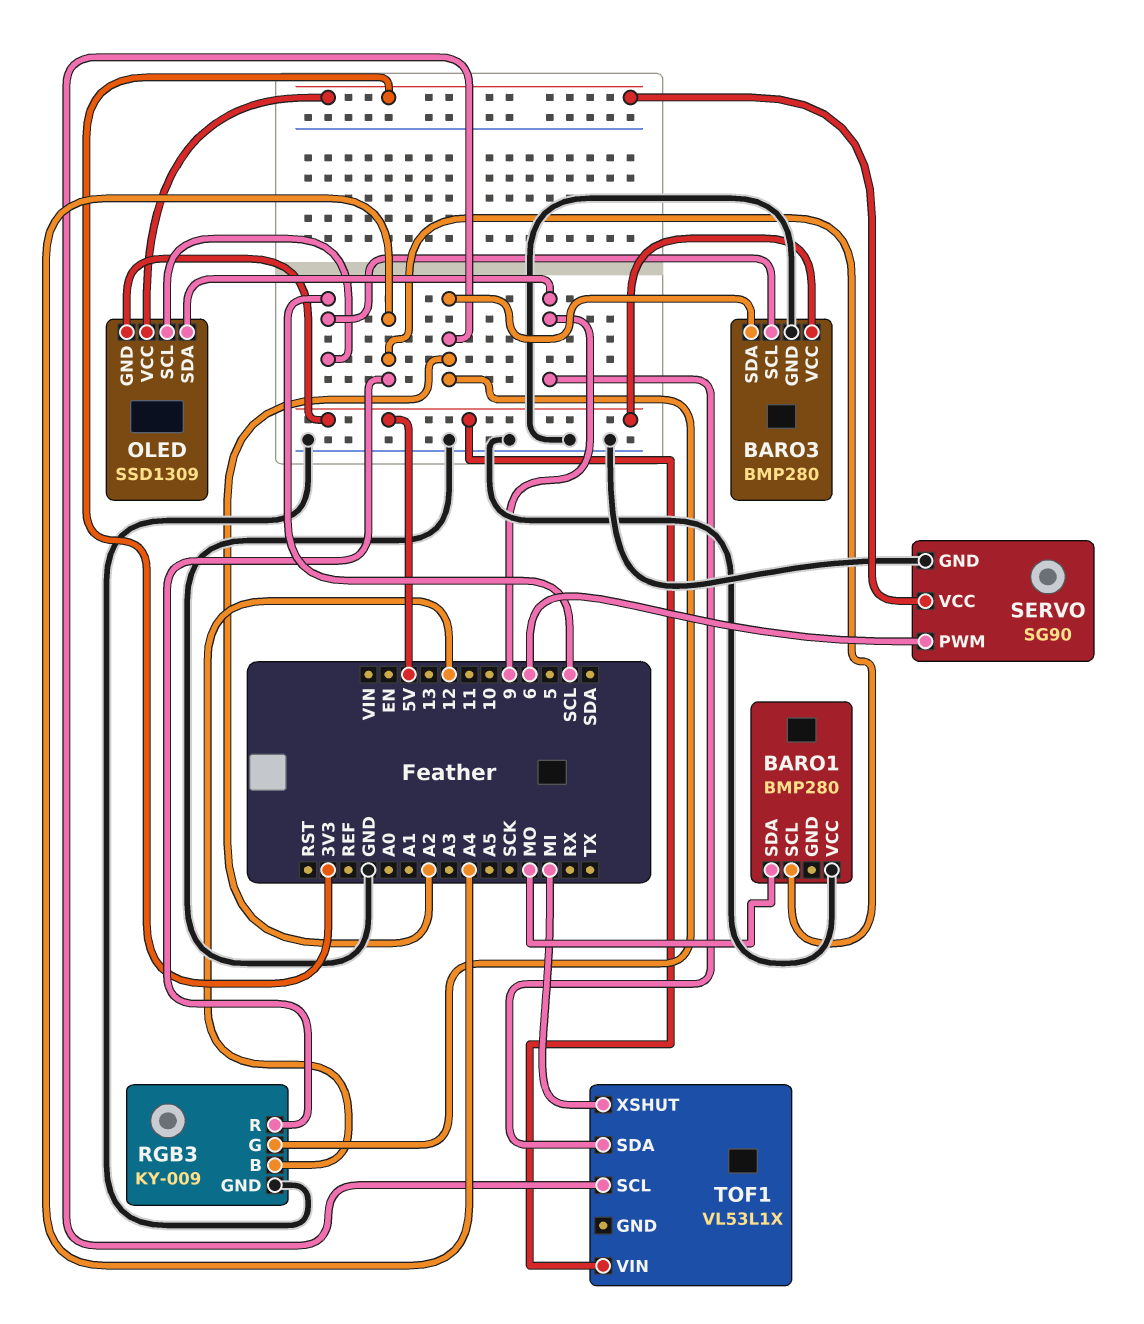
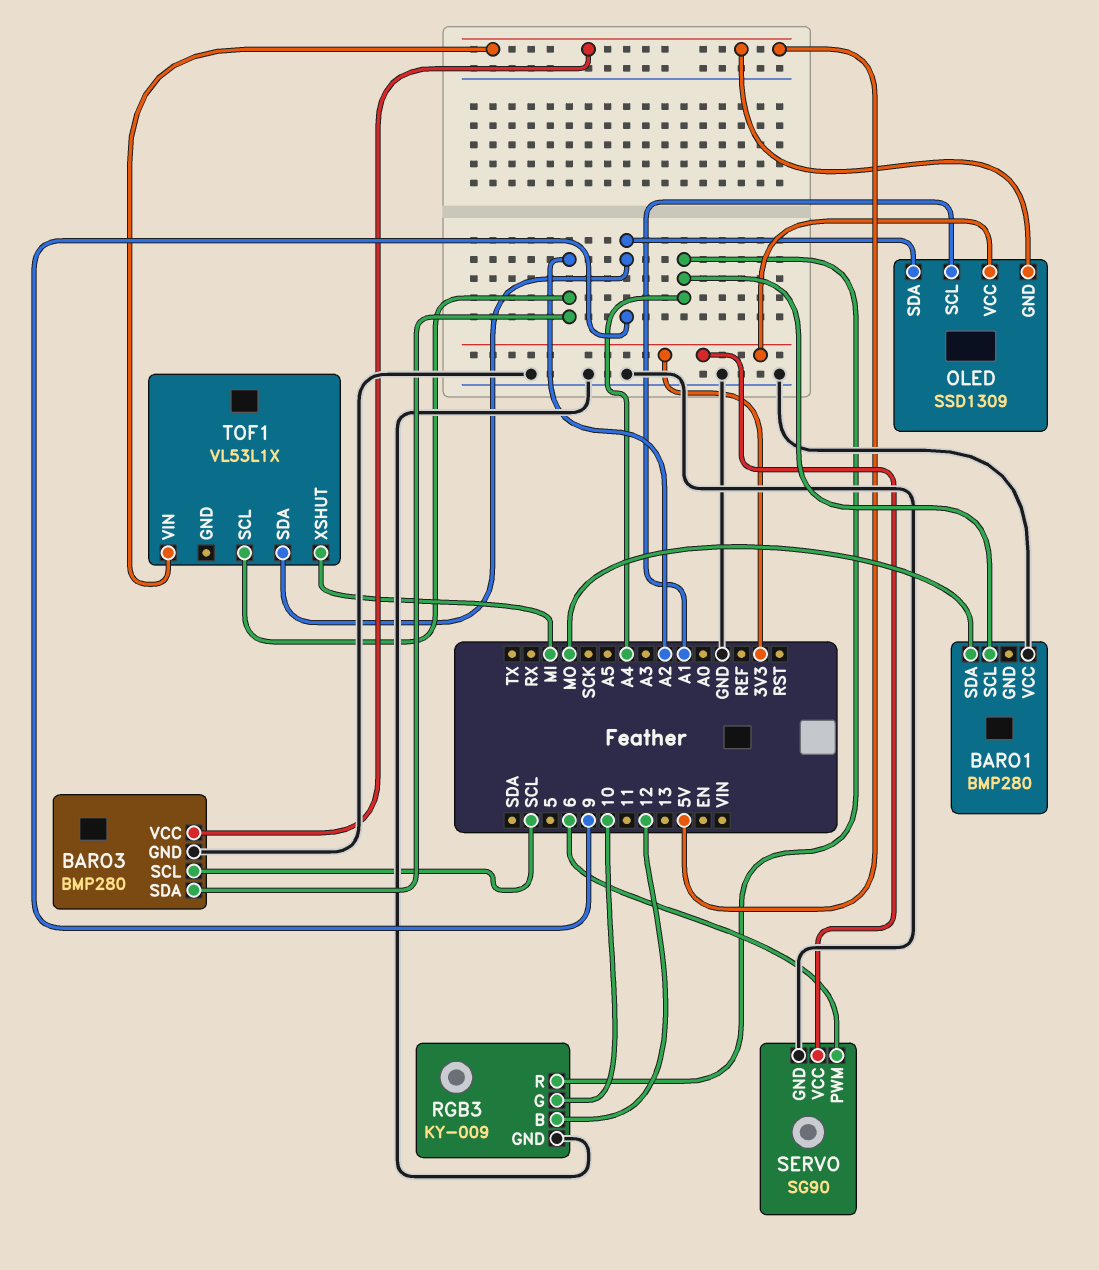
OLED pin SCL: SCL -> A1
RGB3 pin G: A2 -> 10

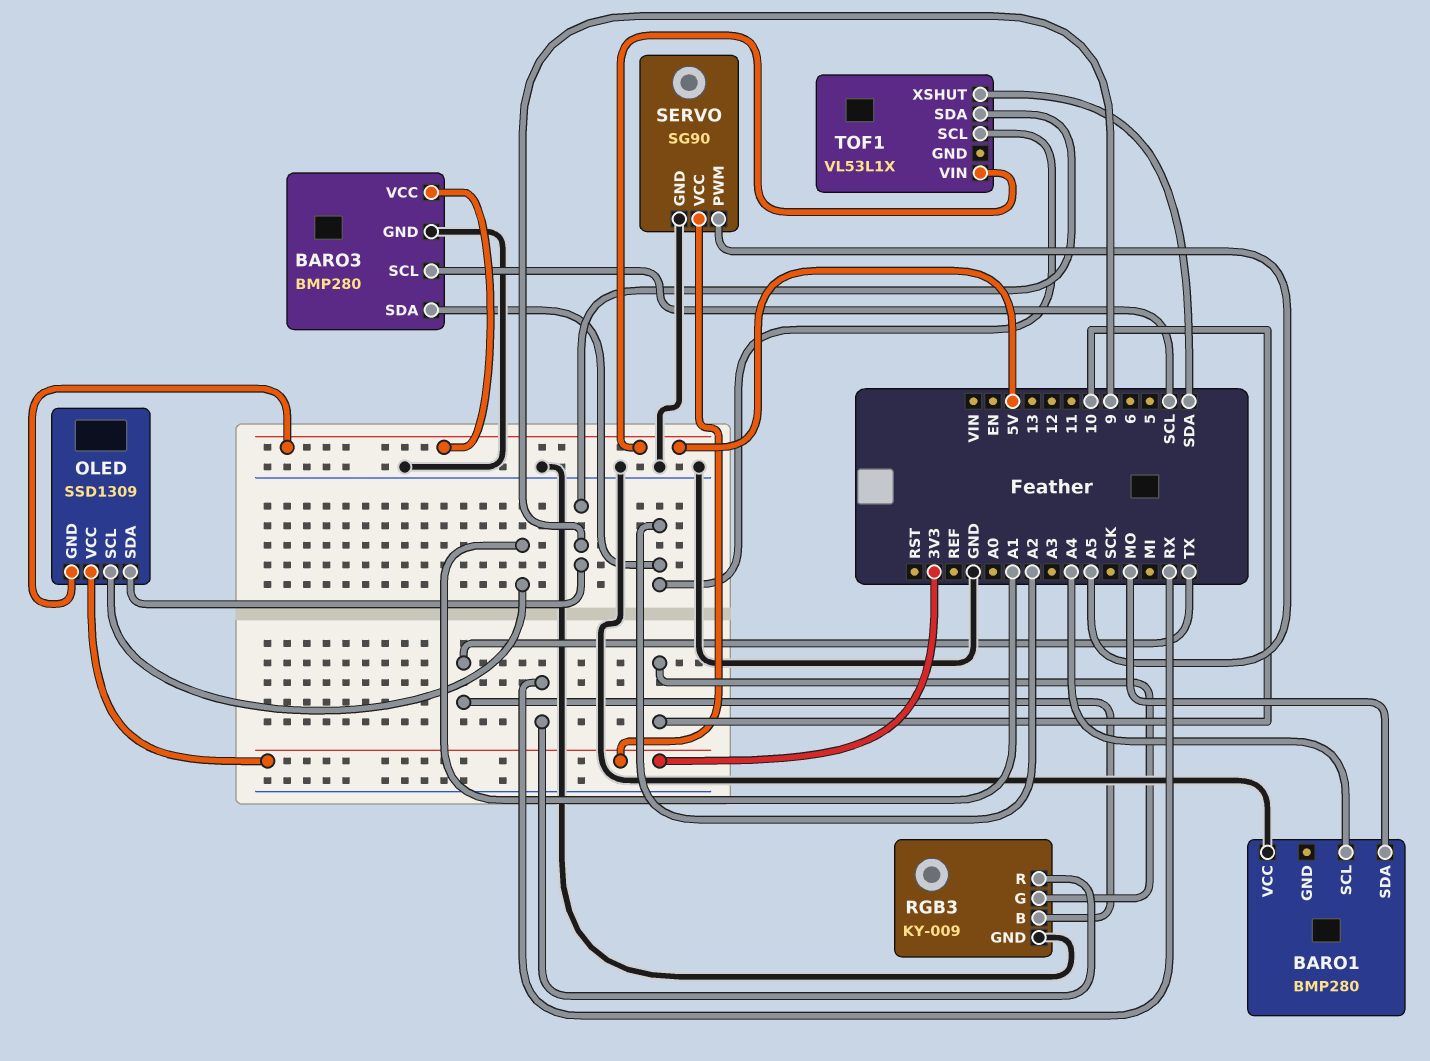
RGB3 pin B: 12 -> TX
RGB3 pin R: A4 -> RX
SERVO pin PWM: 6 -> A5
TOF1 pin XSHUT: MI -> SDA

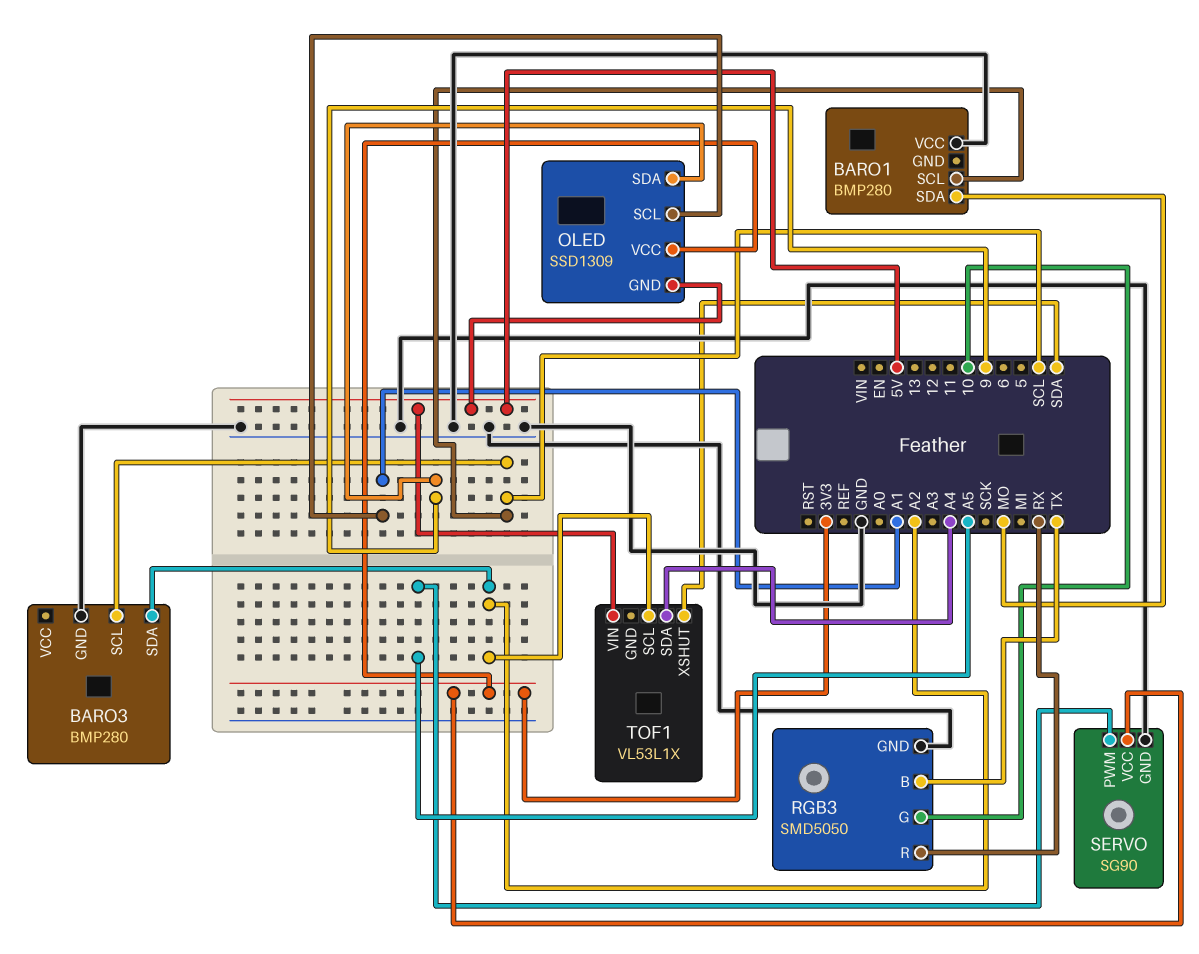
BARO1 pin SCL: A4 -> SCL
BARO3 pin VCC: 5V -> none
RGB3: KY-009 -> SMD5050
TOF1 pin SDA: 9 -> A4

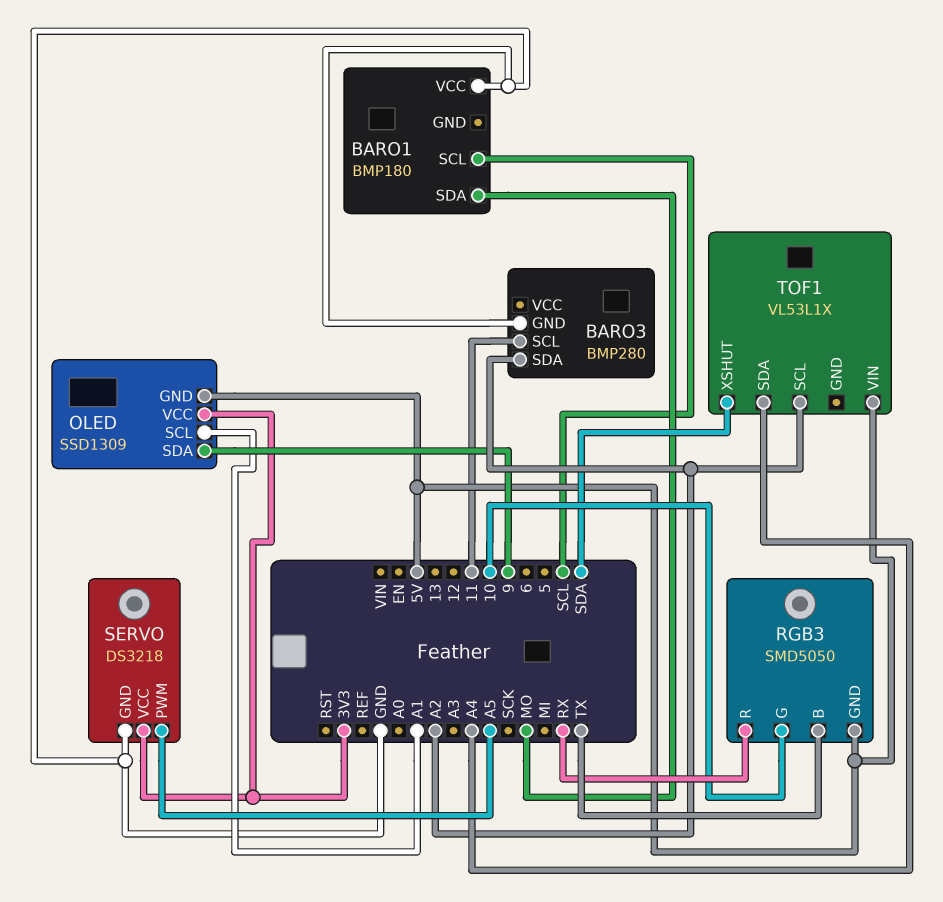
BARO1: BMP280 -> BMP180
BARO3 pin SCL: SCL -> 11
RGB3 pin GND: GND -> 5V
SERVO: SG90 -> DS3218

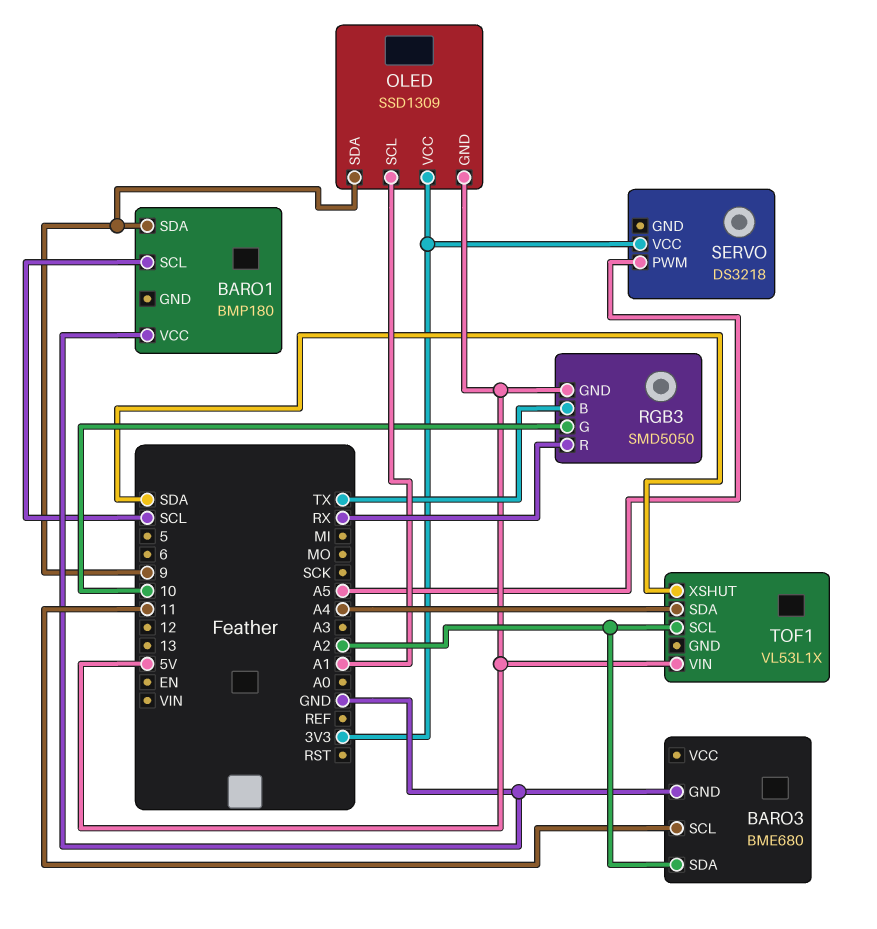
BARO1 pin SDA: MO -> 9
BARO3: BMP280 -> BME680
SERVO pin GND: GND -> none

